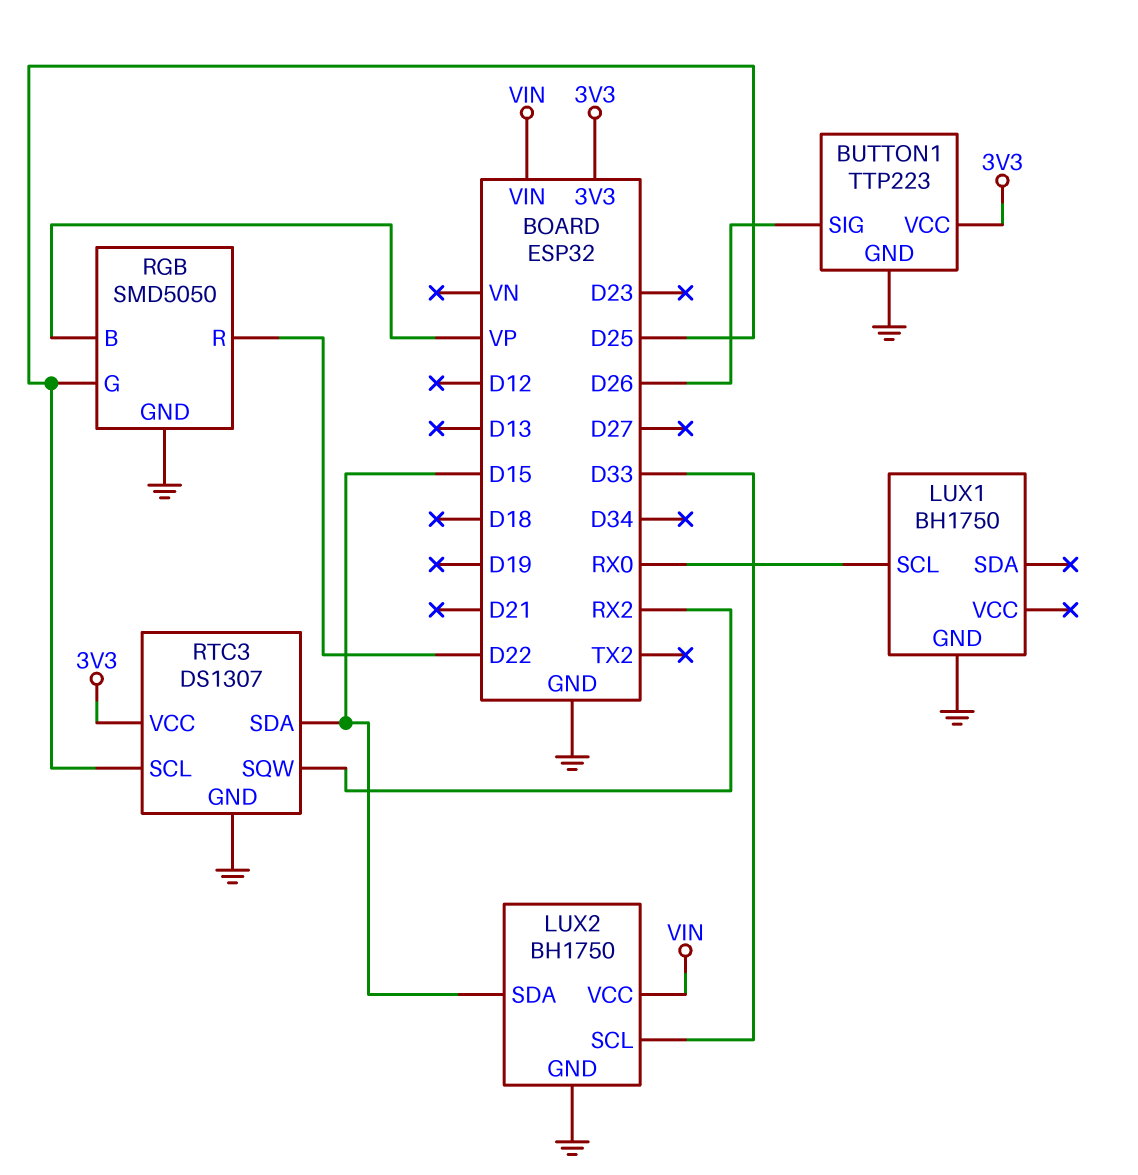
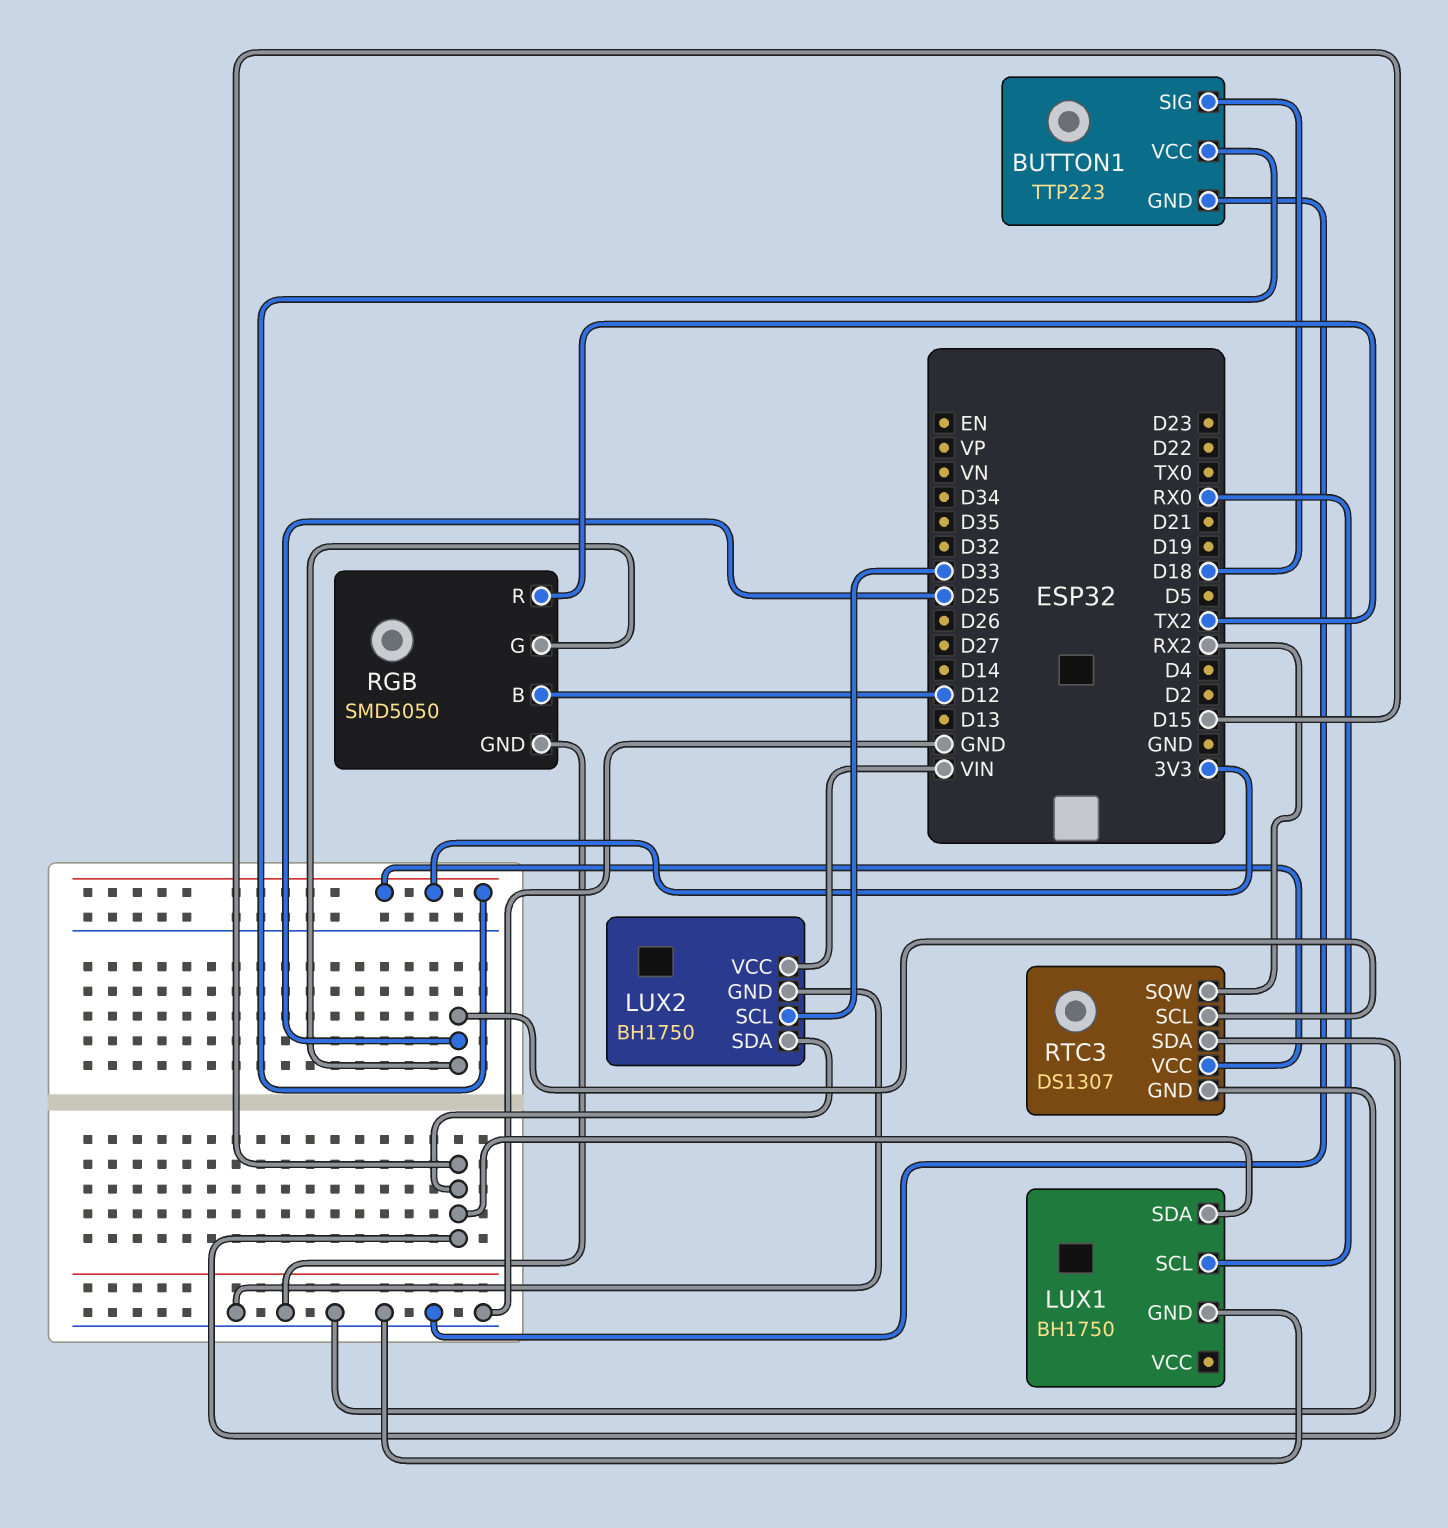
BUTTON1 pin SIG: D26 -> D18
LUX1 pin SDA: none -> D15
RGB pin B: VP -> D12
RGB pin R: D22 -> TX2

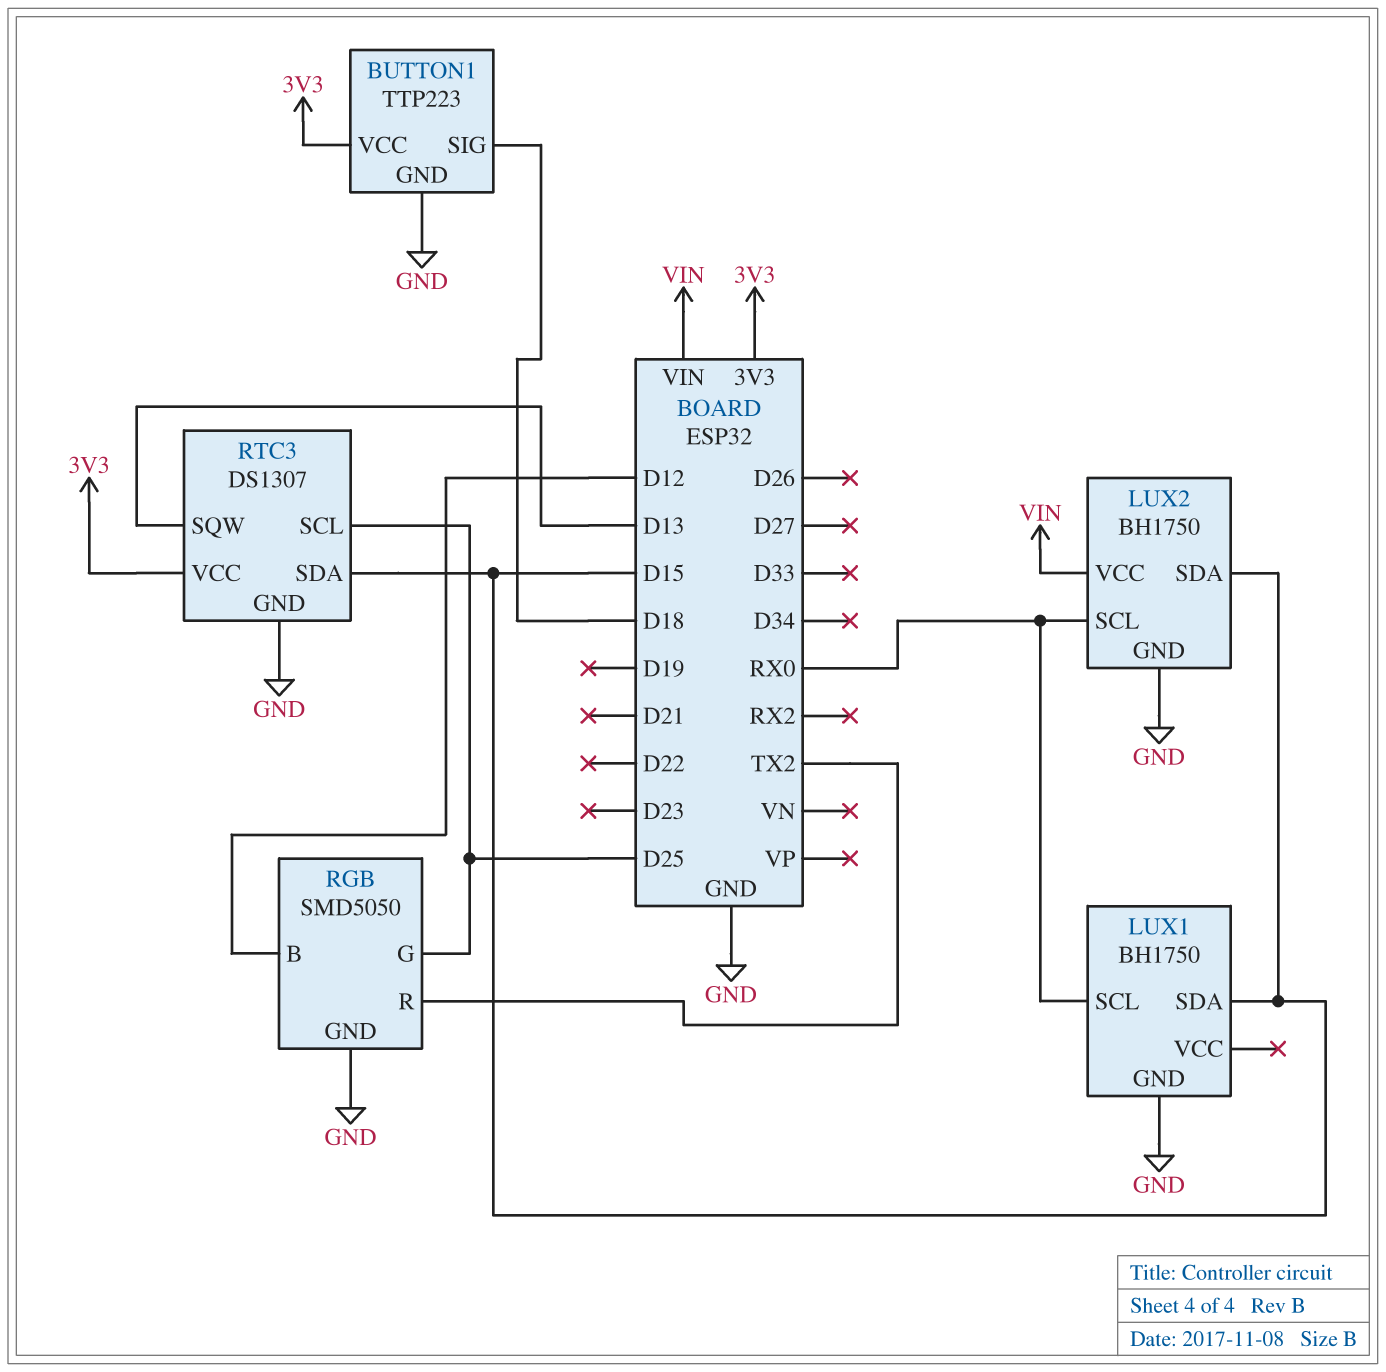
LUX2 pin SCL: D33 -> RX0
RTC3 pin SQW: RX2 -> D13

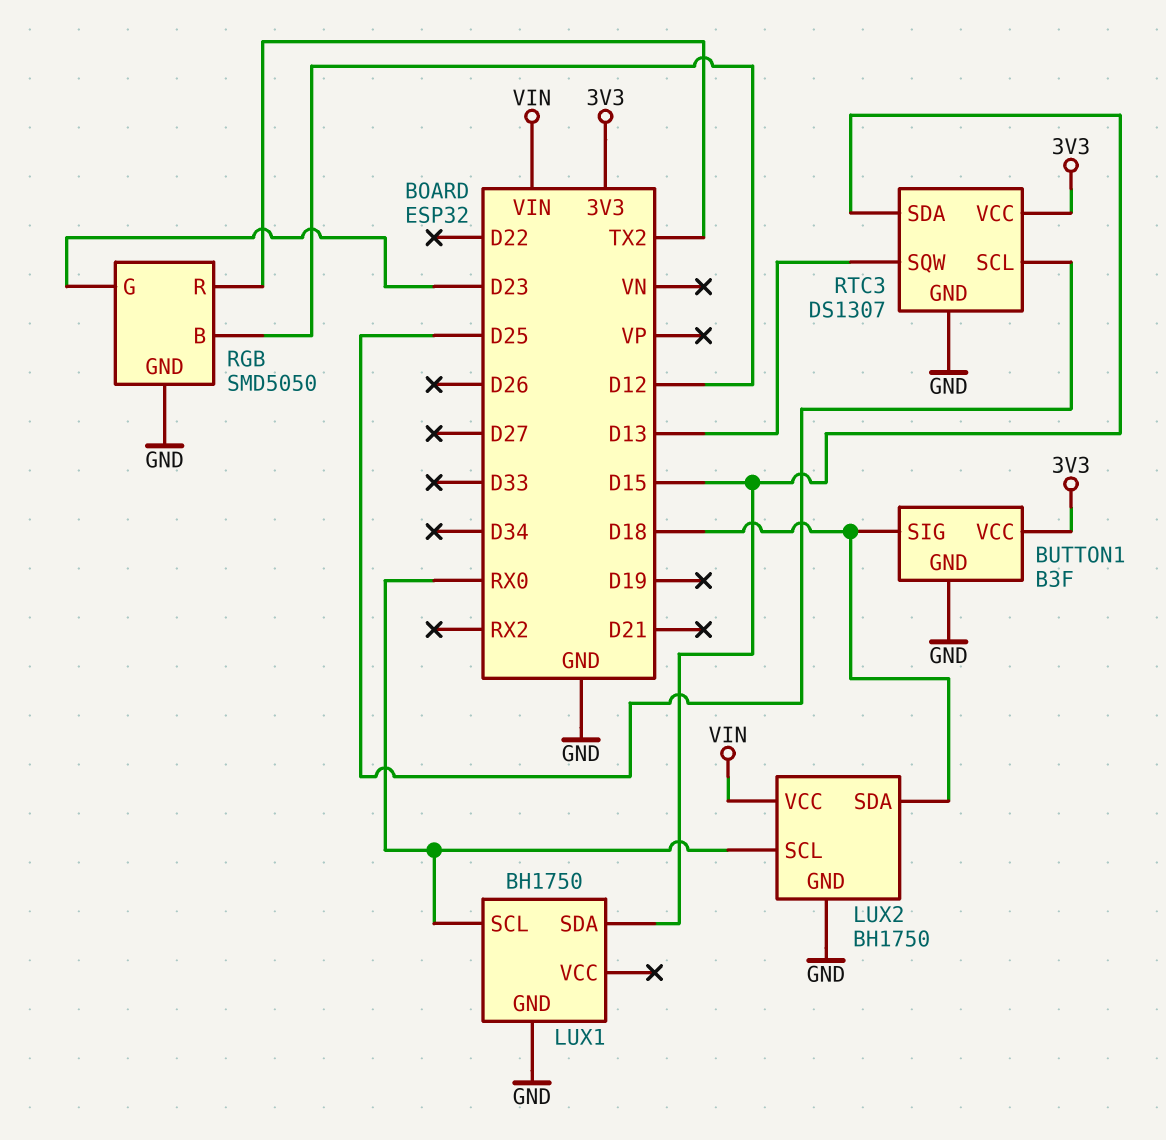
BUTTON1: TTP223 -> B3F
LUX2 pin SDA: D15 -> D18
RGB pin G: D25 -> D23

